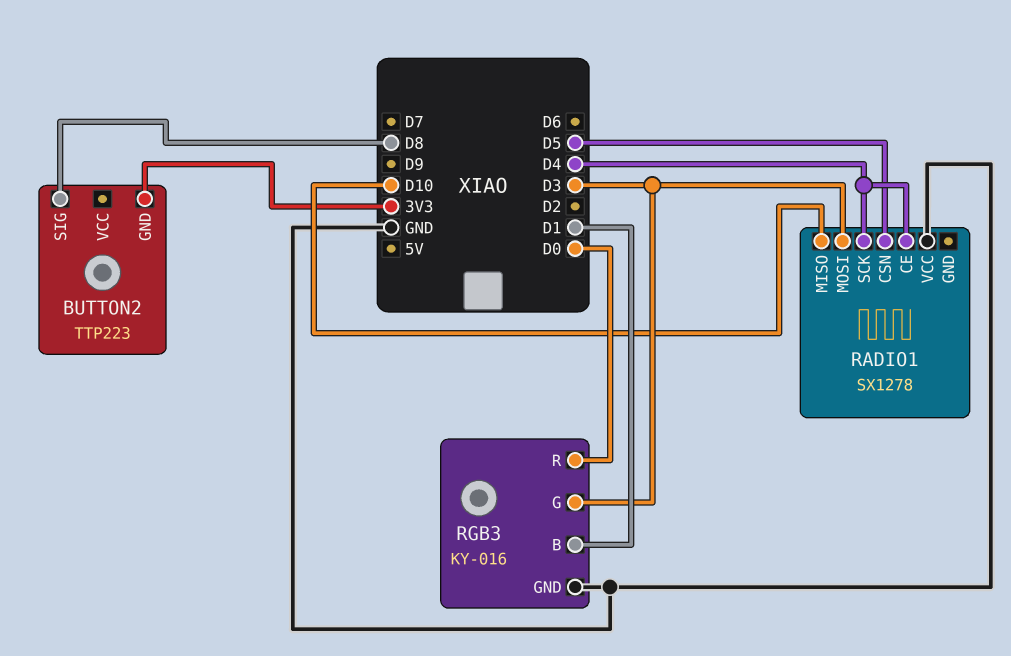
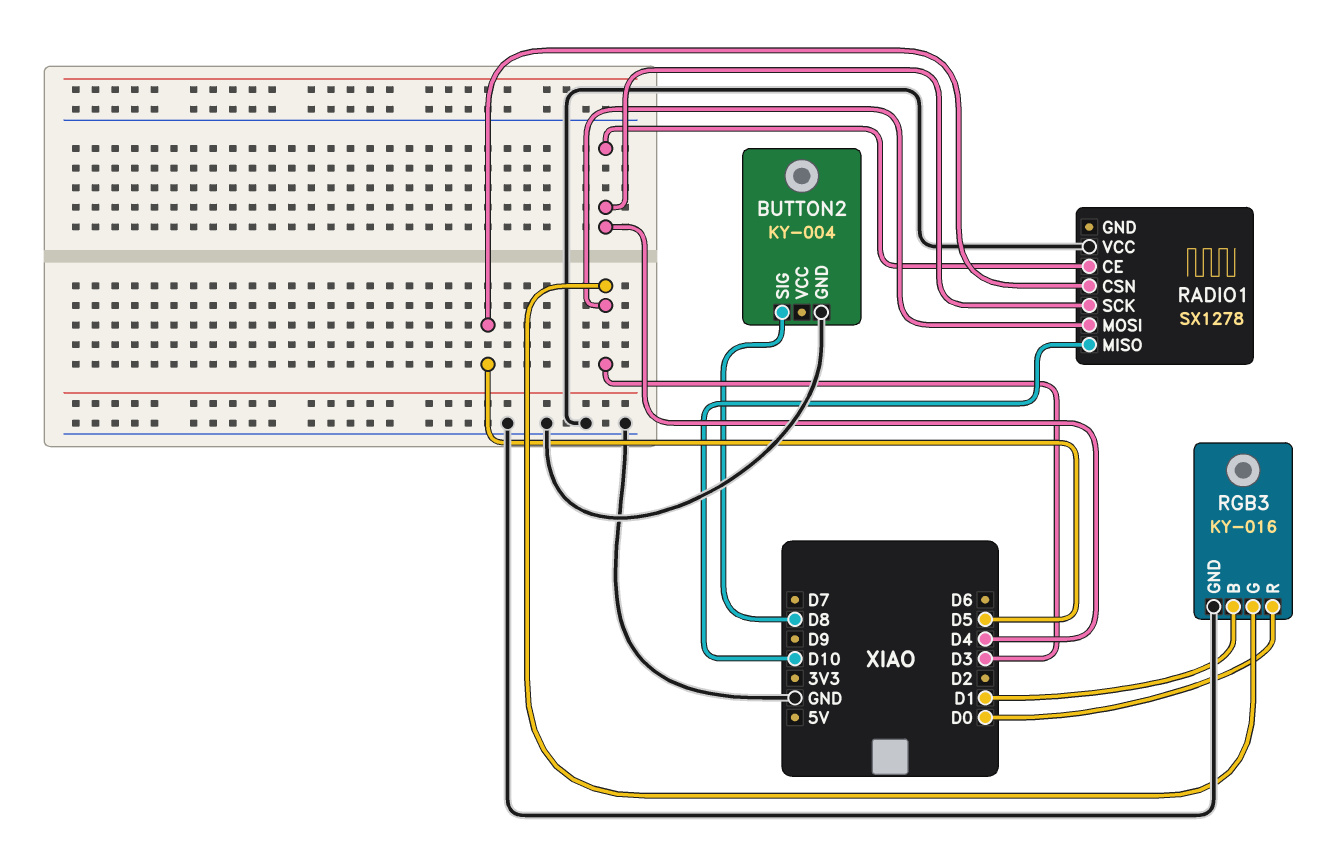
BUTTON2: TTP223 -> KY-004
BUTTON2 pin GND: 3V3 -> GND

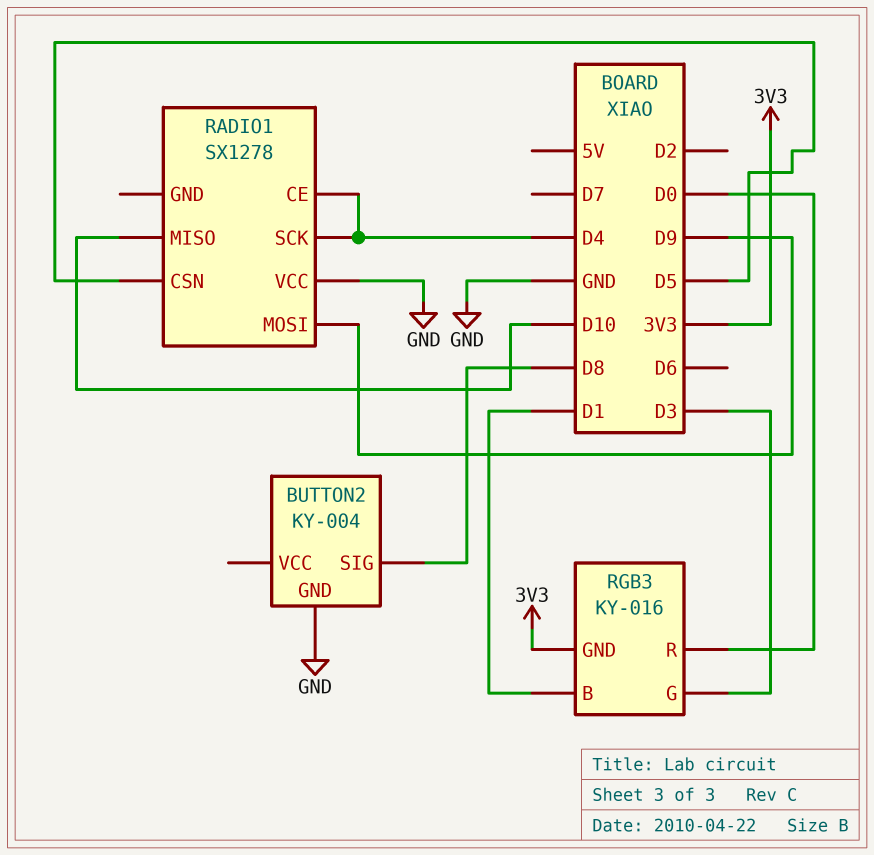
RADIO1 pin MOSI: D3 -> D9
RGB3 pin GND: GND -> 3V3

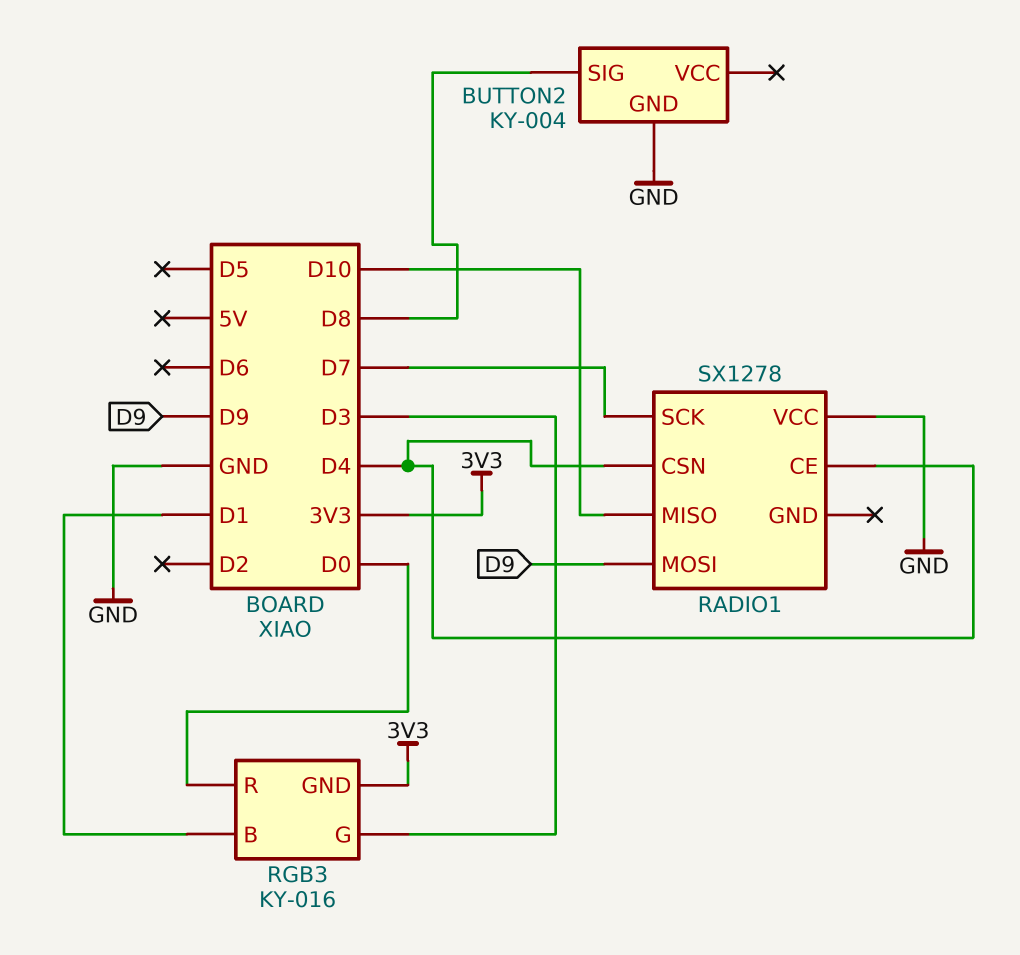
RADIO1 pin CSN: D5 -> D4
RADIO1 pin SCK: D4 -> D7

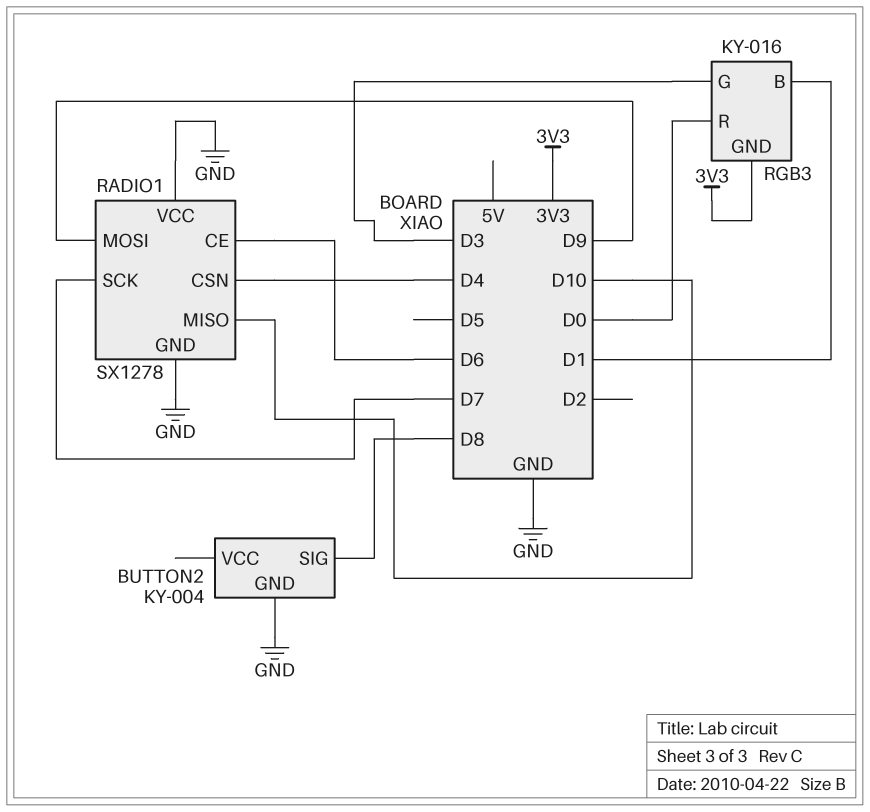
RADIO1 pin CE: D4 -> D6
RADIO1 pin GND: none -> GND

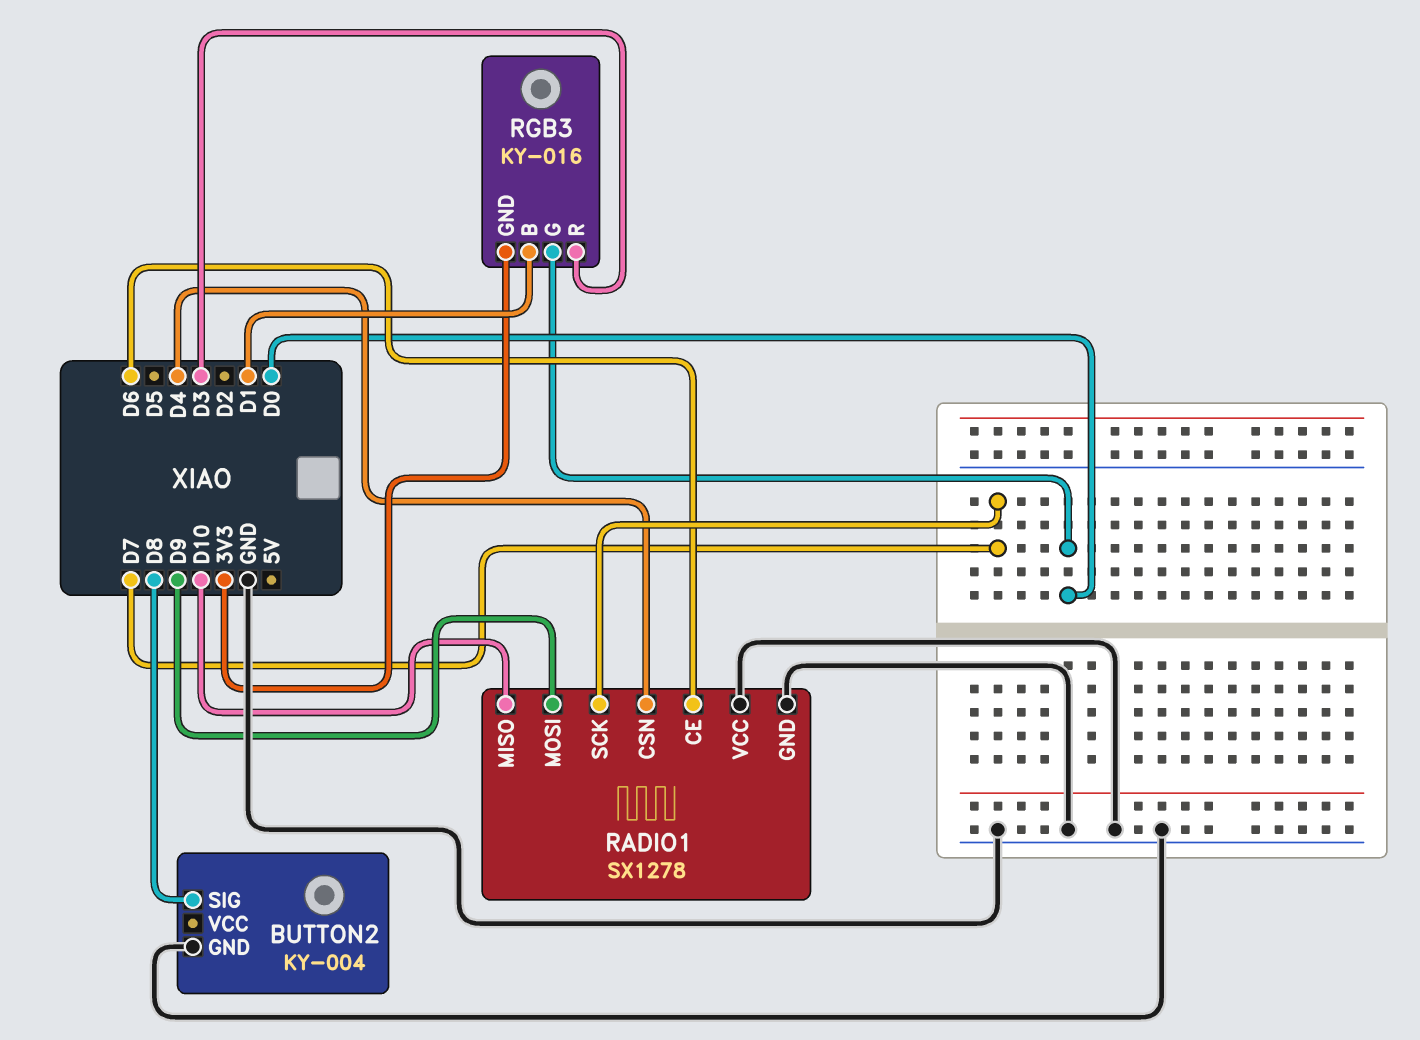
RGB3 pin G: D3 -> D0
RGB3 pin R: D0 -> D3

